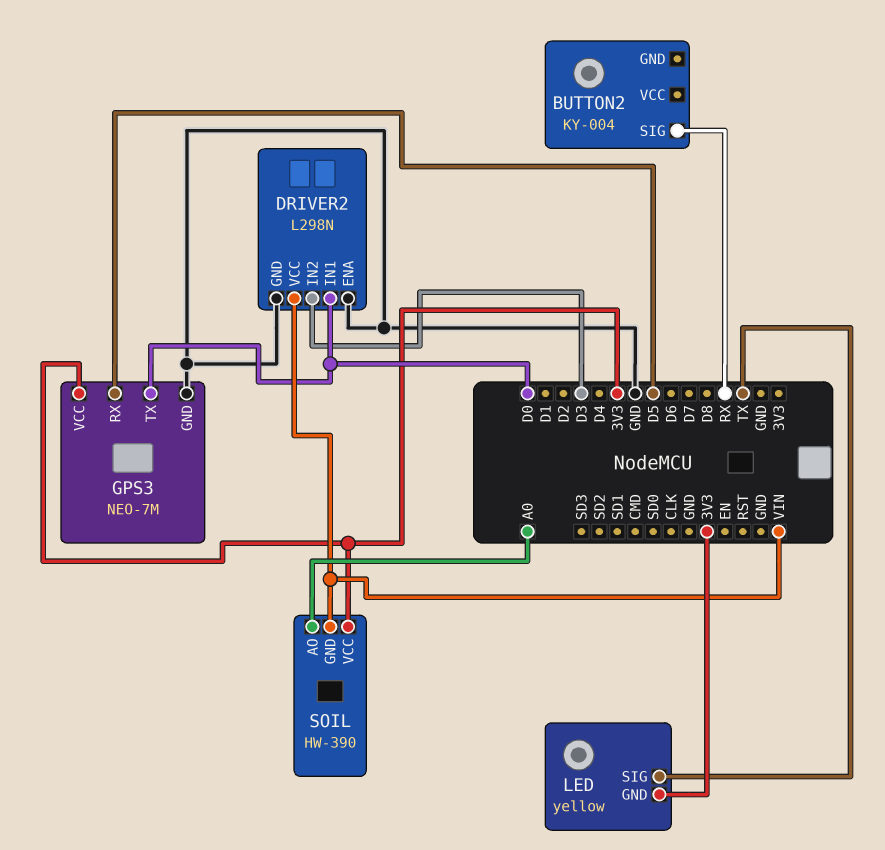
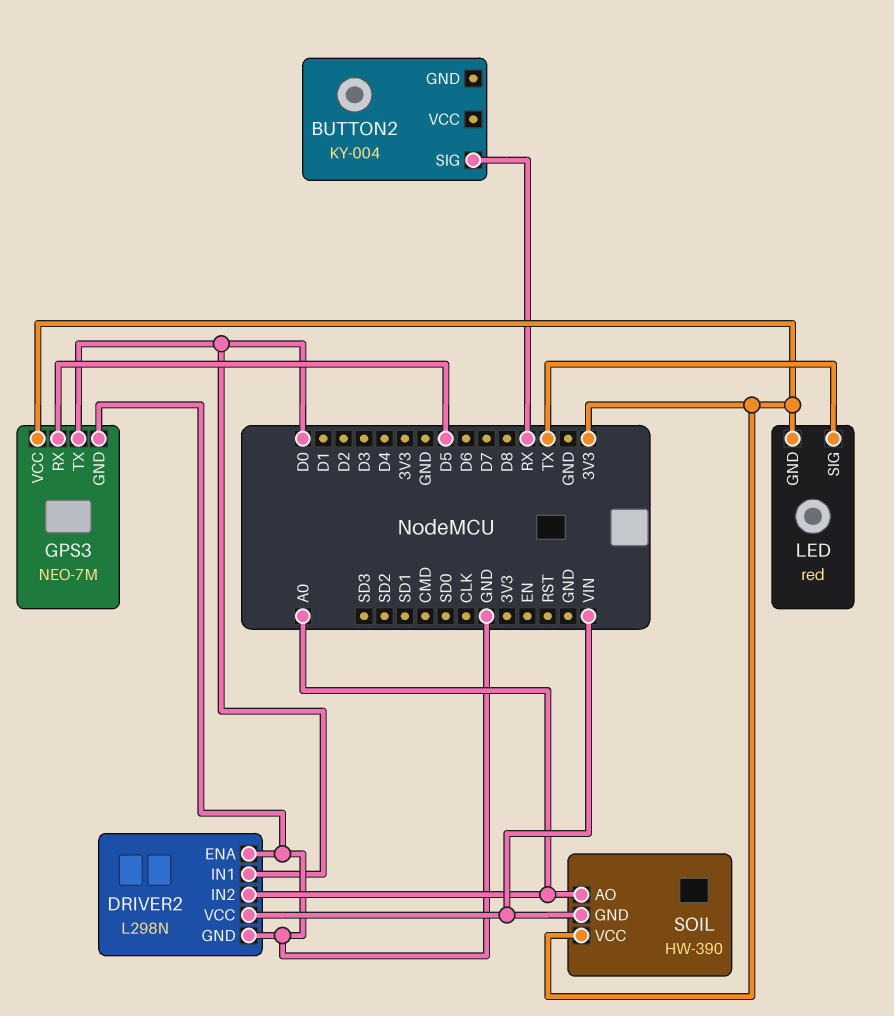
DRIVER2 pin IN2: D3 -> A0
LED: yellow -> red

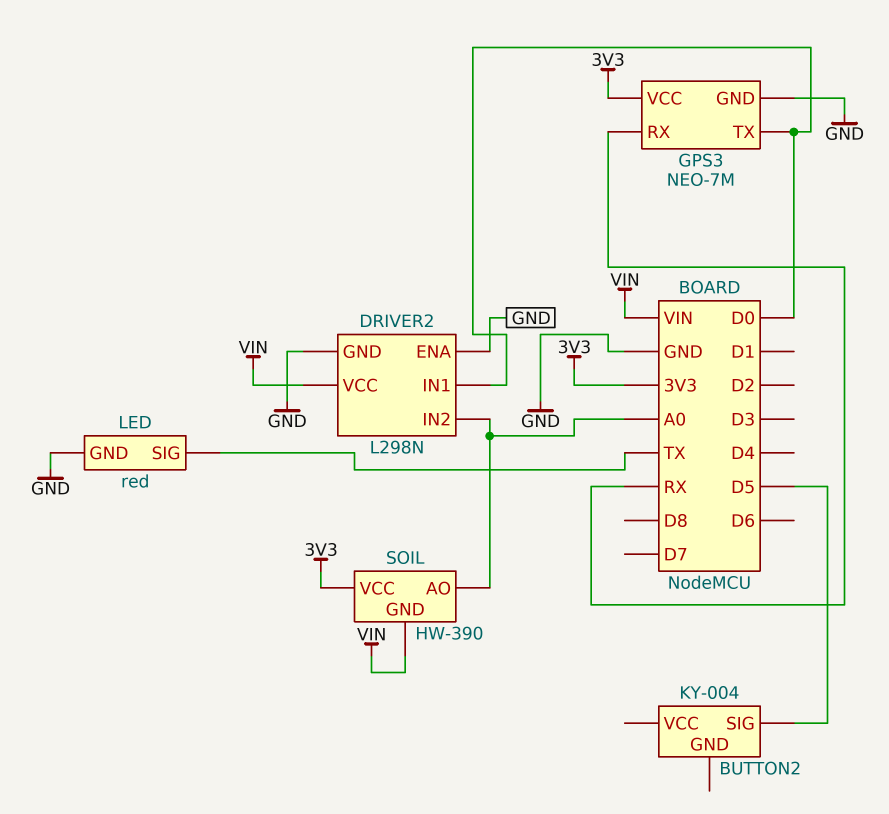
BUTTON2 pin SIG: RX -> D5
GPS3 pin RX: D5 -> RX
LED pin GND: 3V3 -> GND

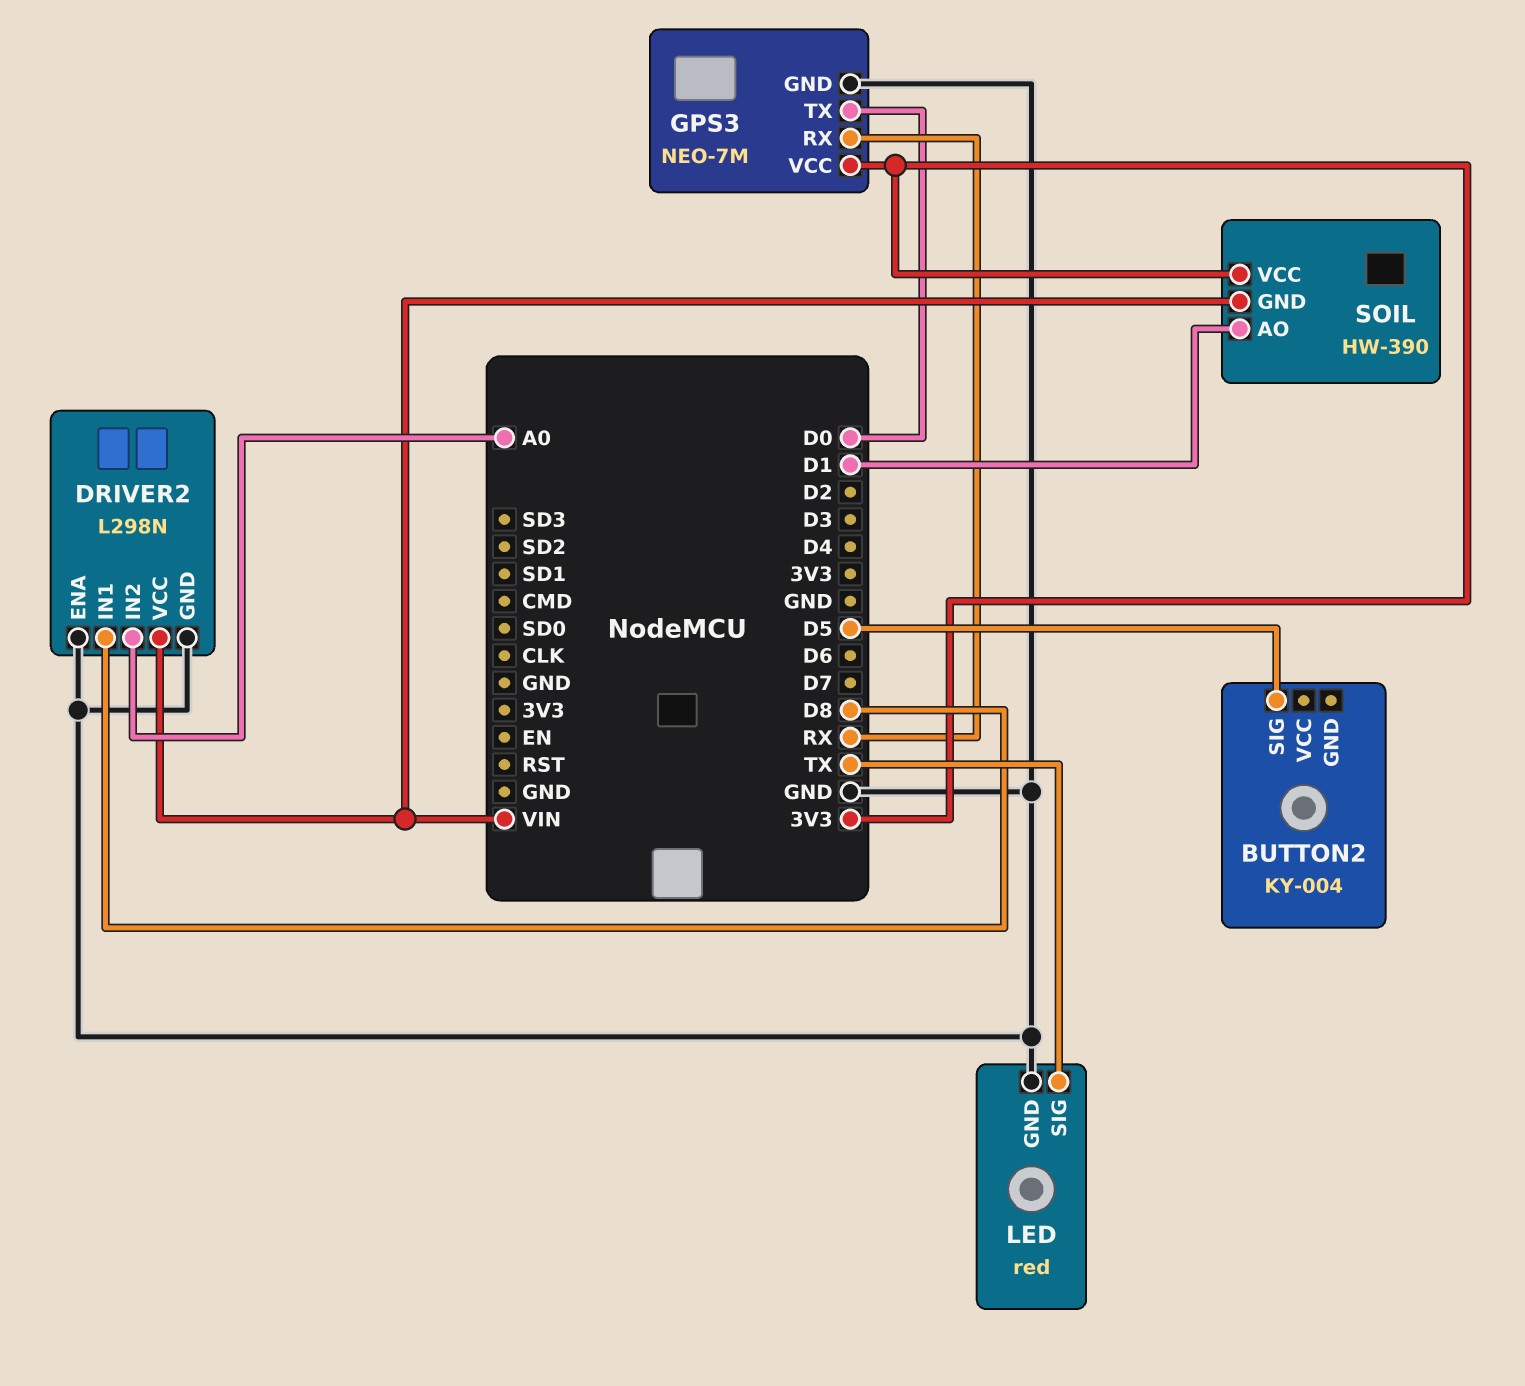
DRIVER2 pin IN1: D0 -> D8
SOIL pin AO: A0 -> D1

